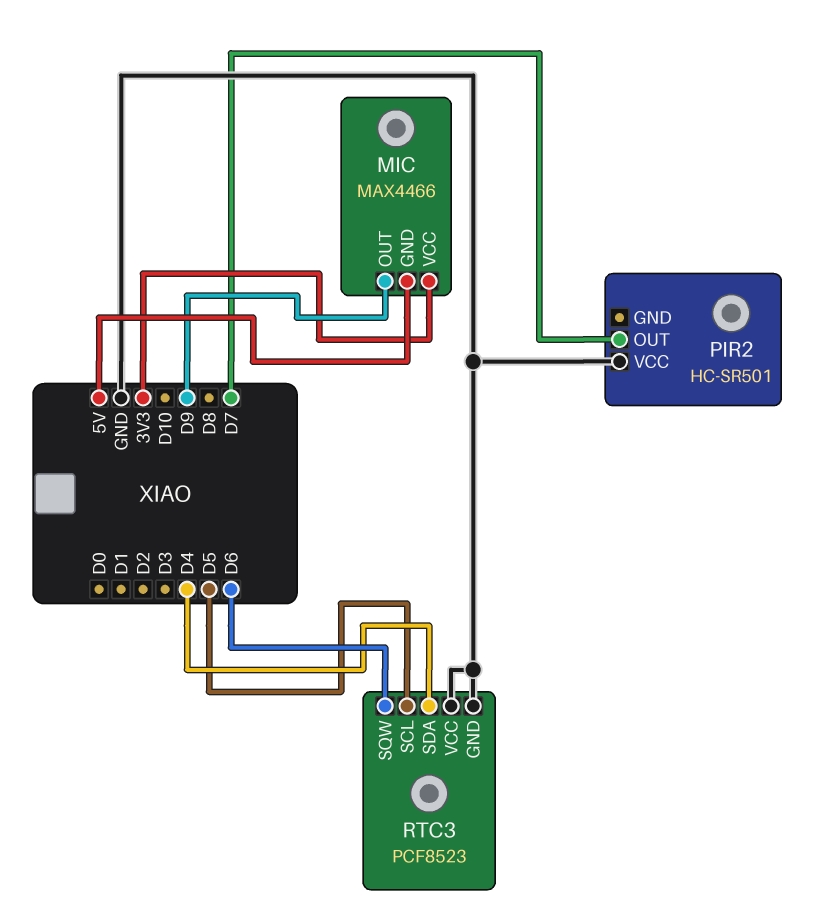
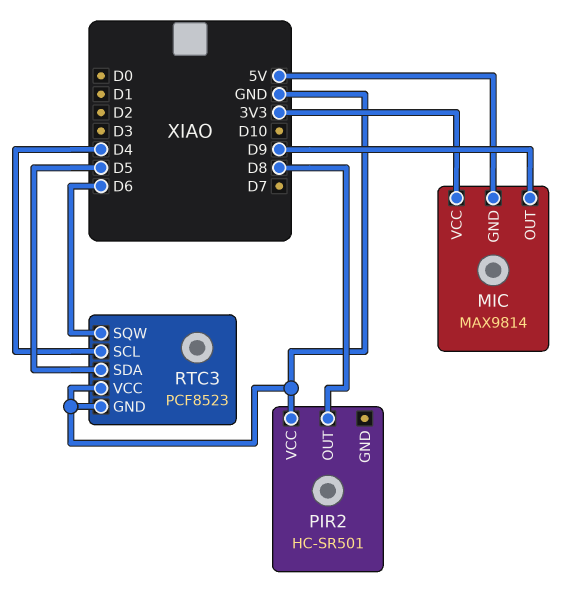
MIC: MAX4466 -> MAX9814
PIR2 pin OUT: D7 -> D8
RTC3 pin SCL: D5 -> D4
RTC3 pin SDA: D4 -> D5

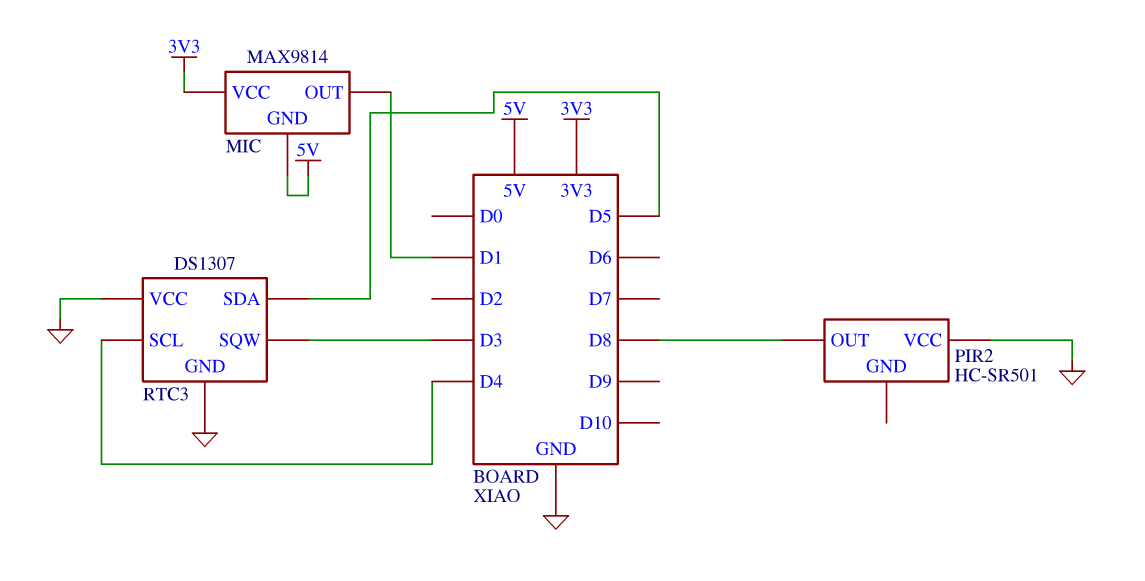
MIC pin OUT: D9 -> D1
RTC3: PCF8523 -> DS1307
RTC3 pin SQW: D6 -> D3

